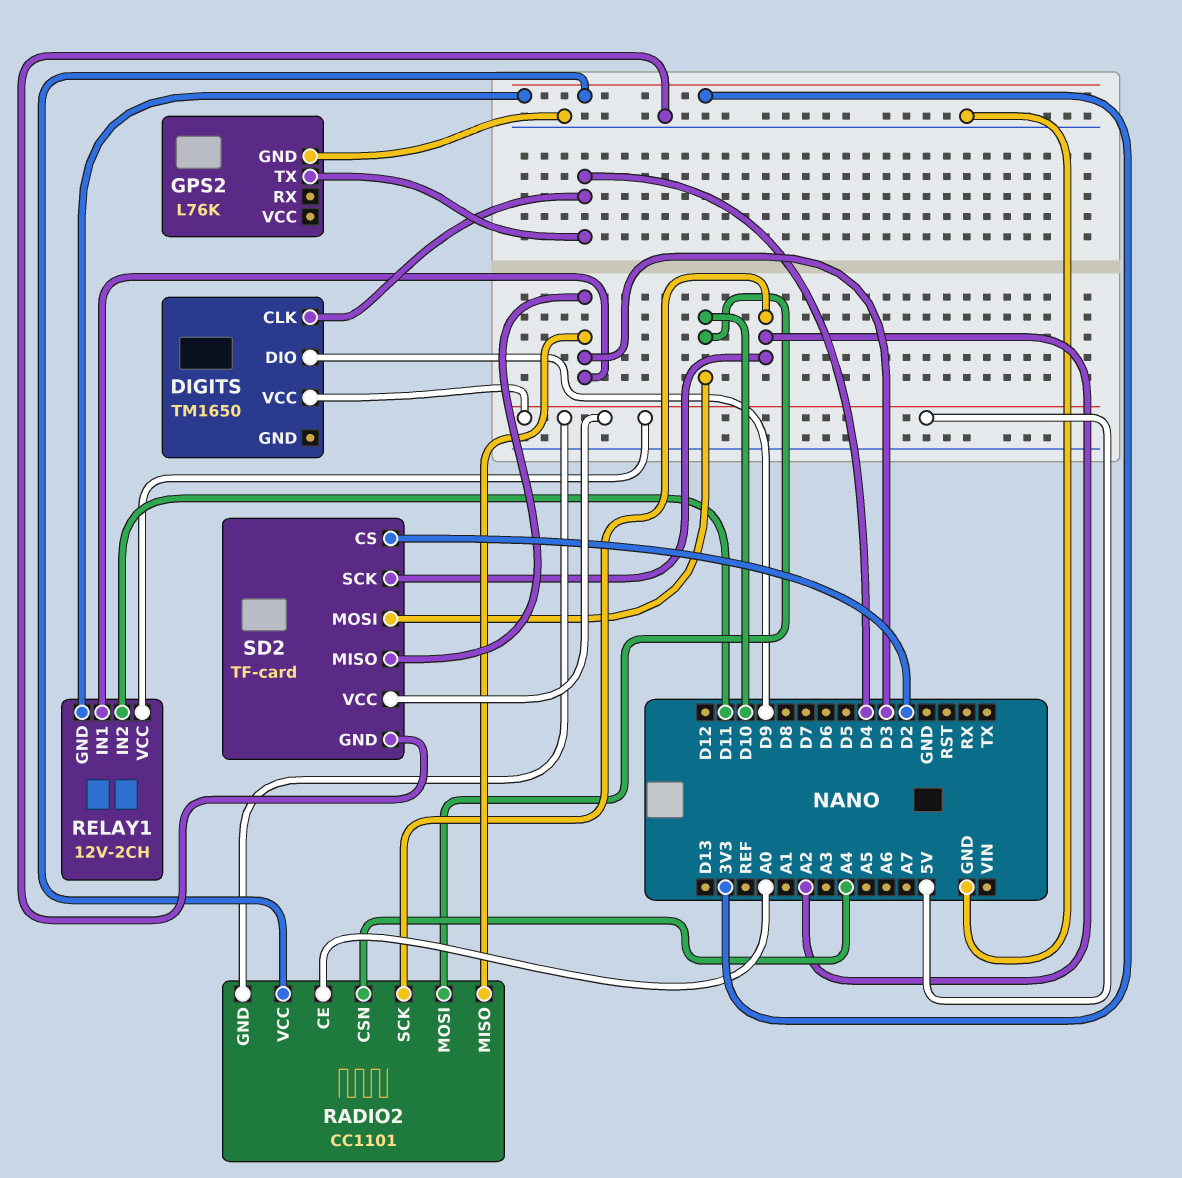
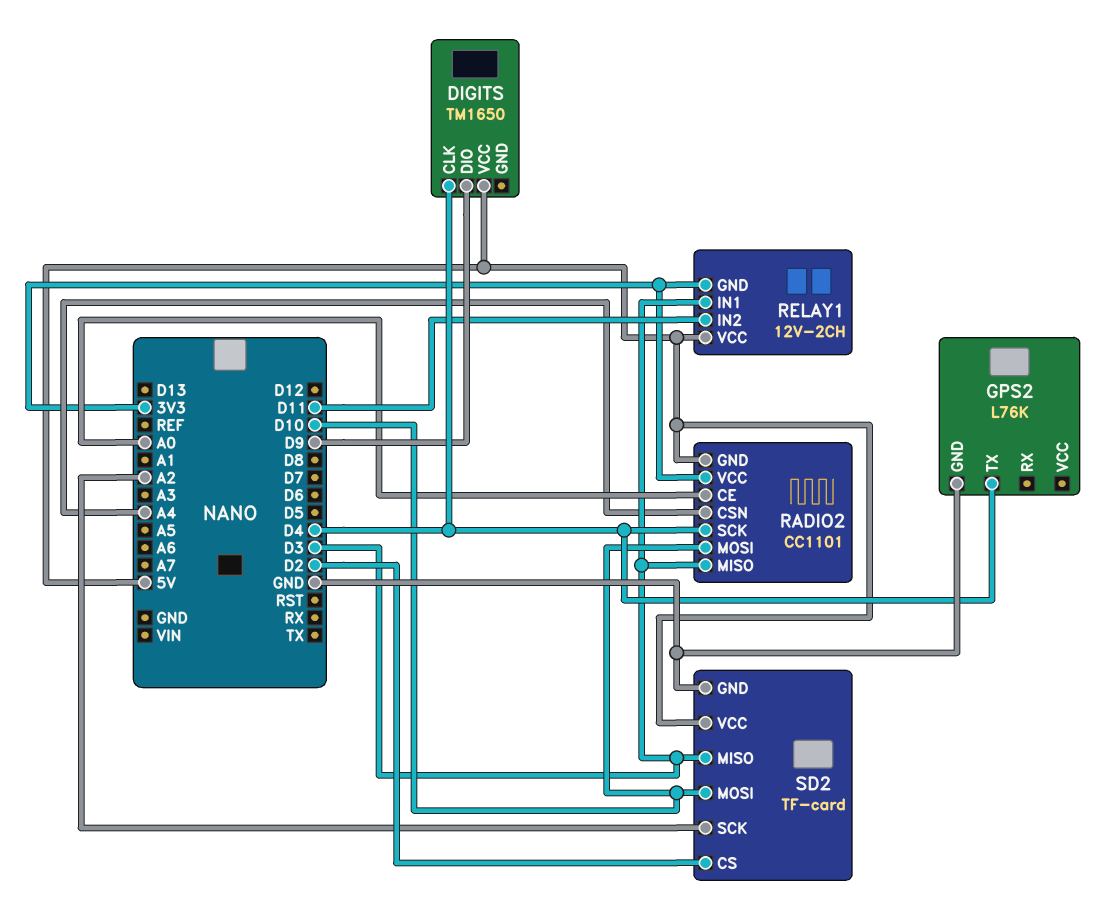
RADIO2 pin SCK: A2 -> D4

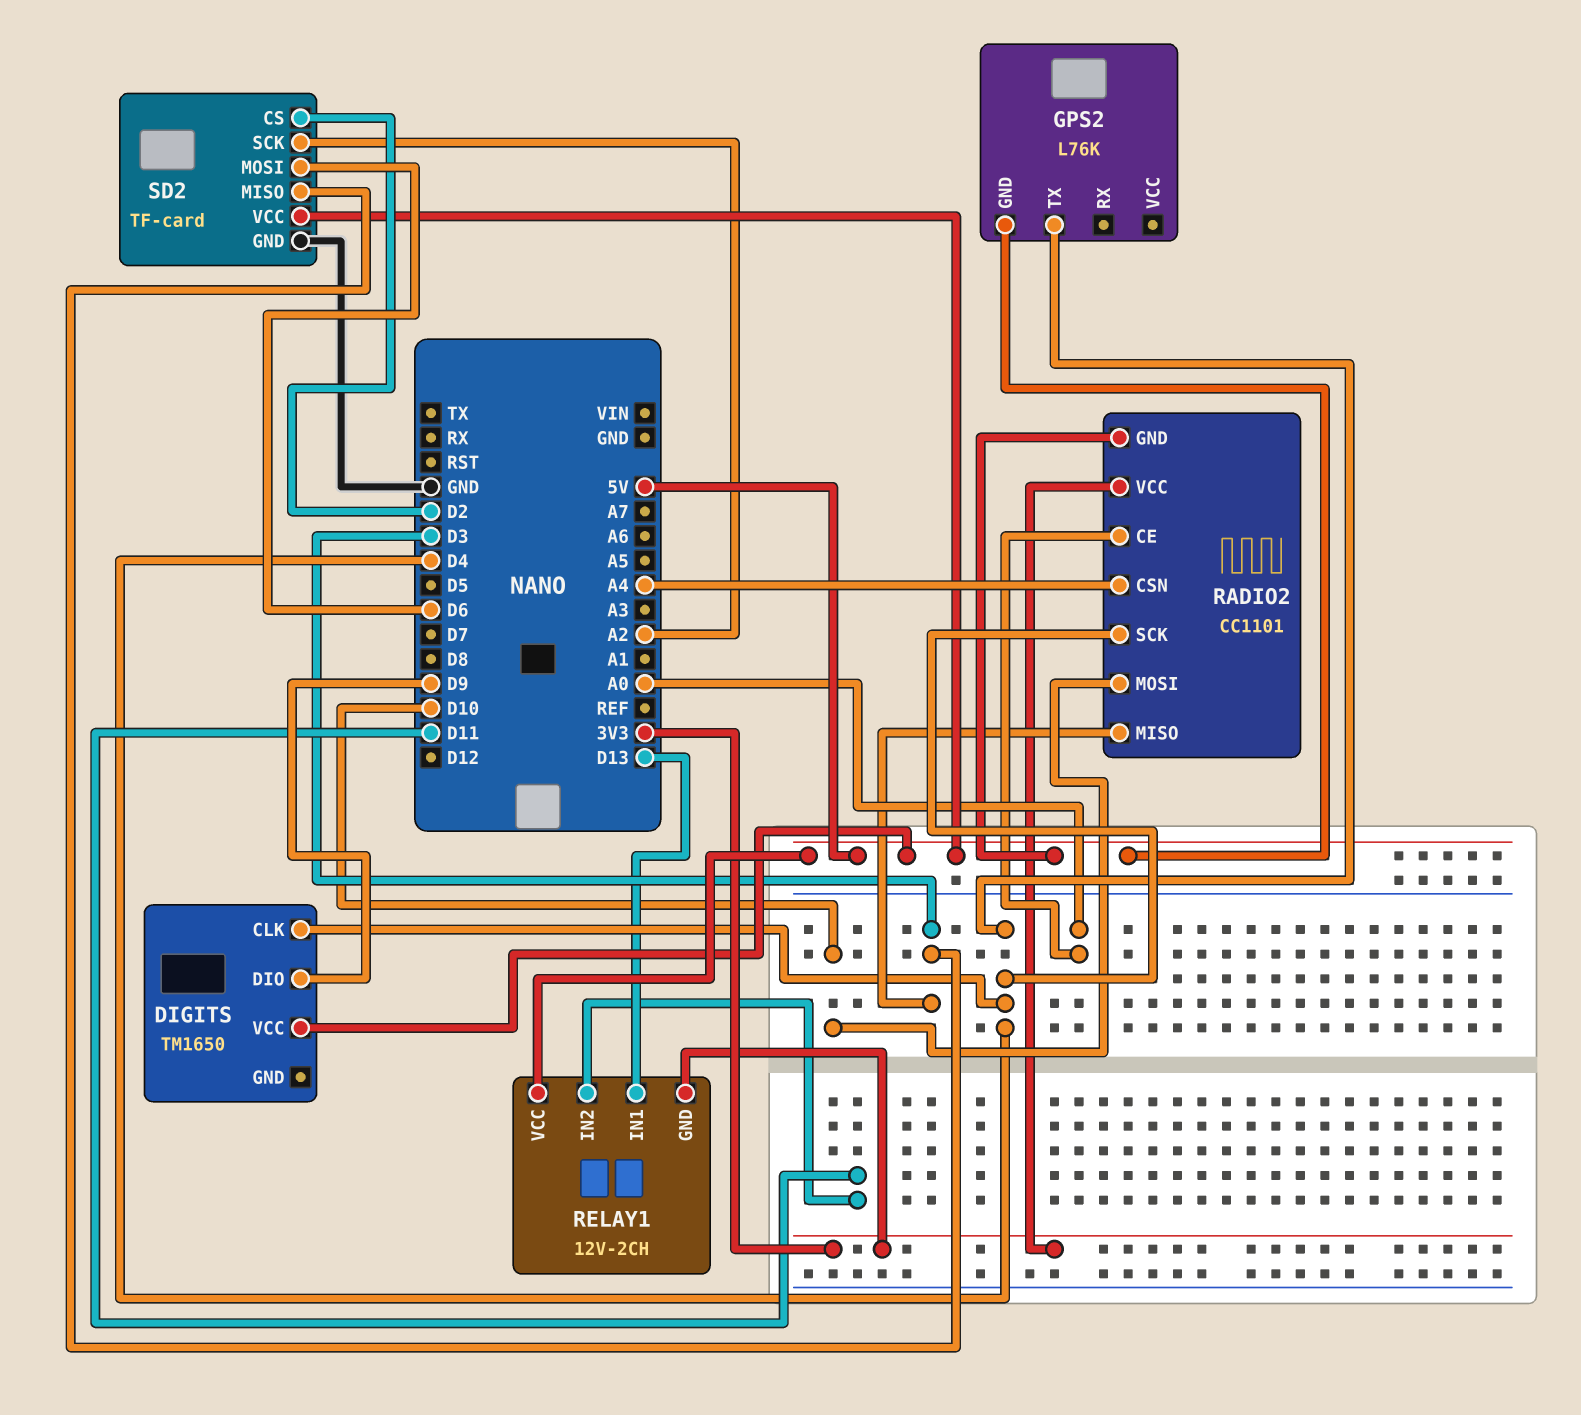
GPS2 pin GND: GND -> 5V
RELAY1 pin IN1: D3 -> D13
SD2 pin MOSI: D10 -> D6

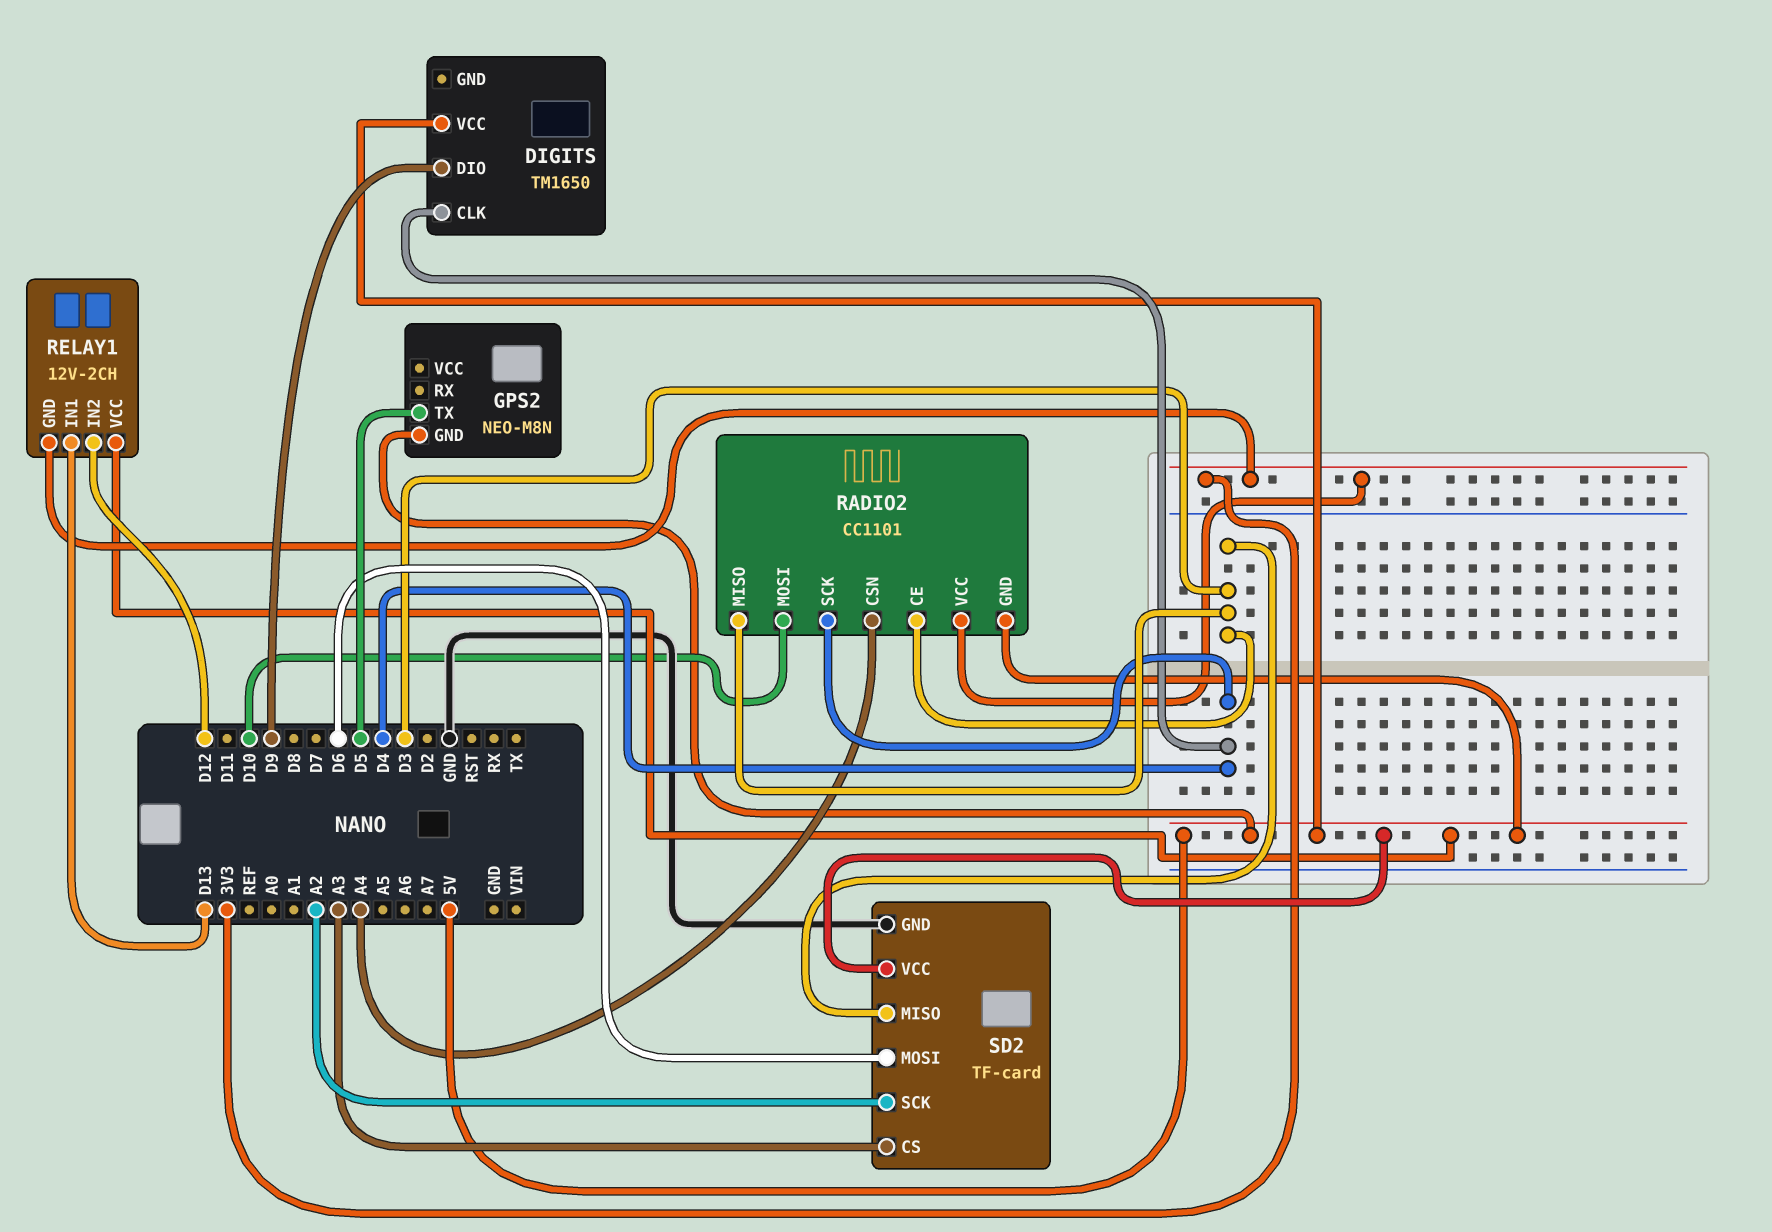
GPS2: L76K -> NEO-M8N
GPS2 pin TX: D4 -> D5
RADIO2 pin CE: A0 -> D3
RELAY1 pin IN2: D11 -> D12
SD2 pin CS: D2 -> A3

